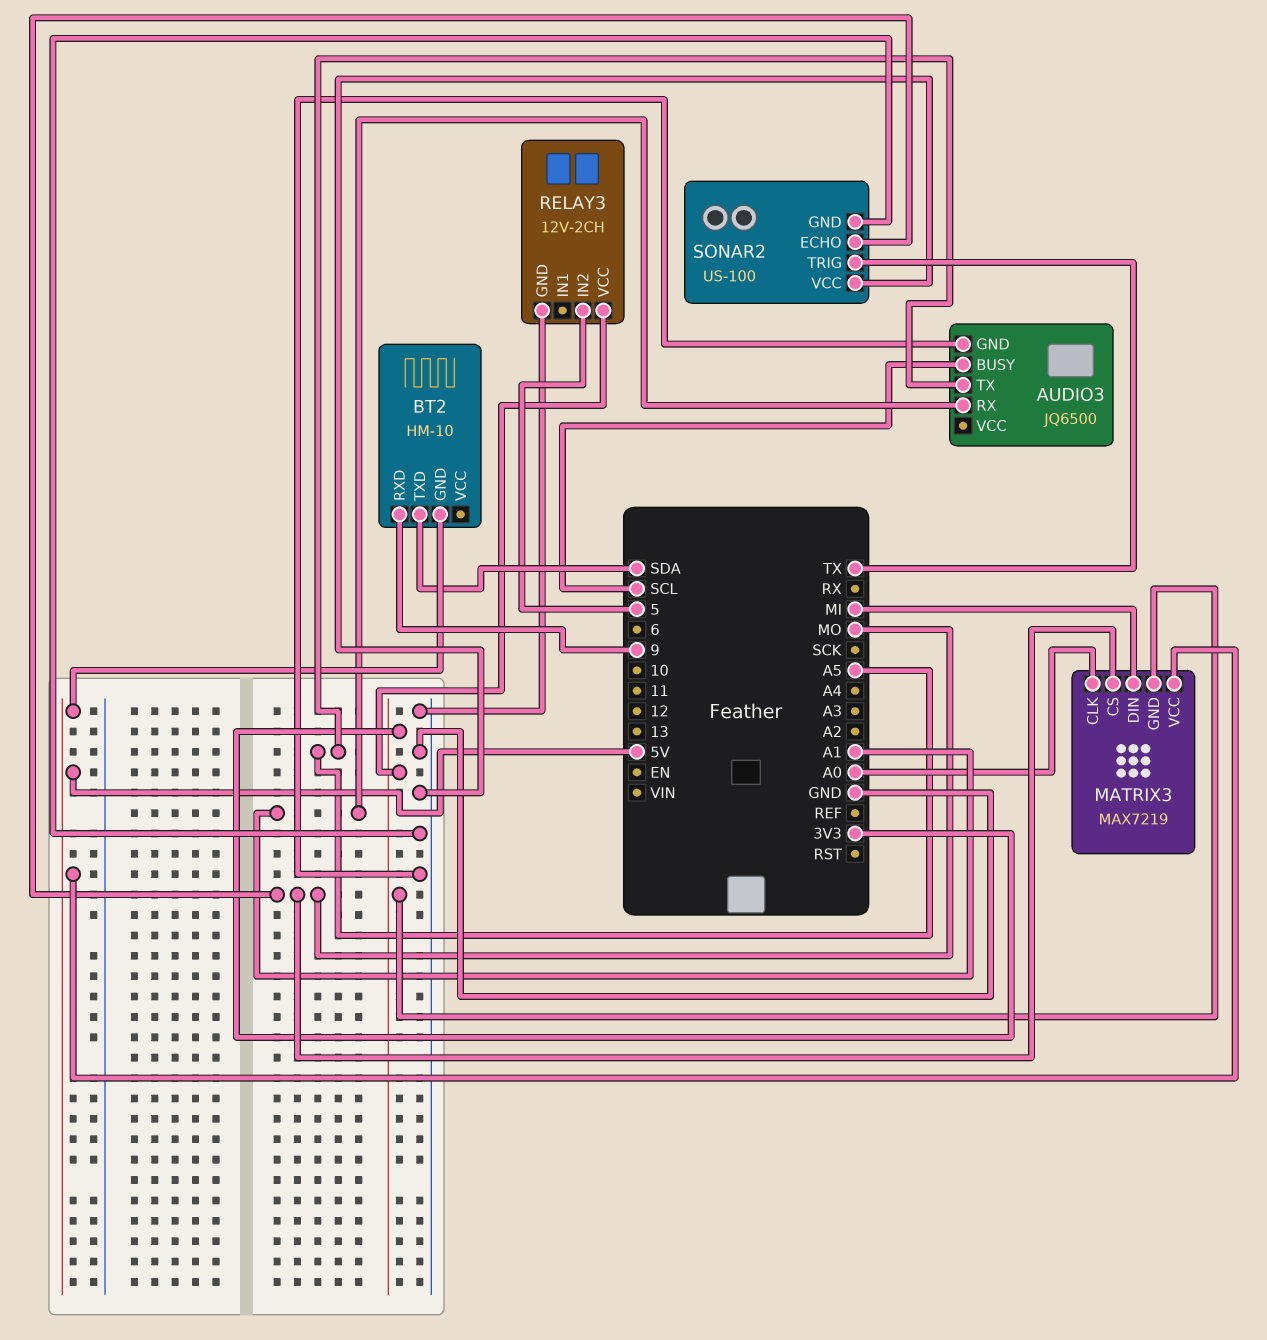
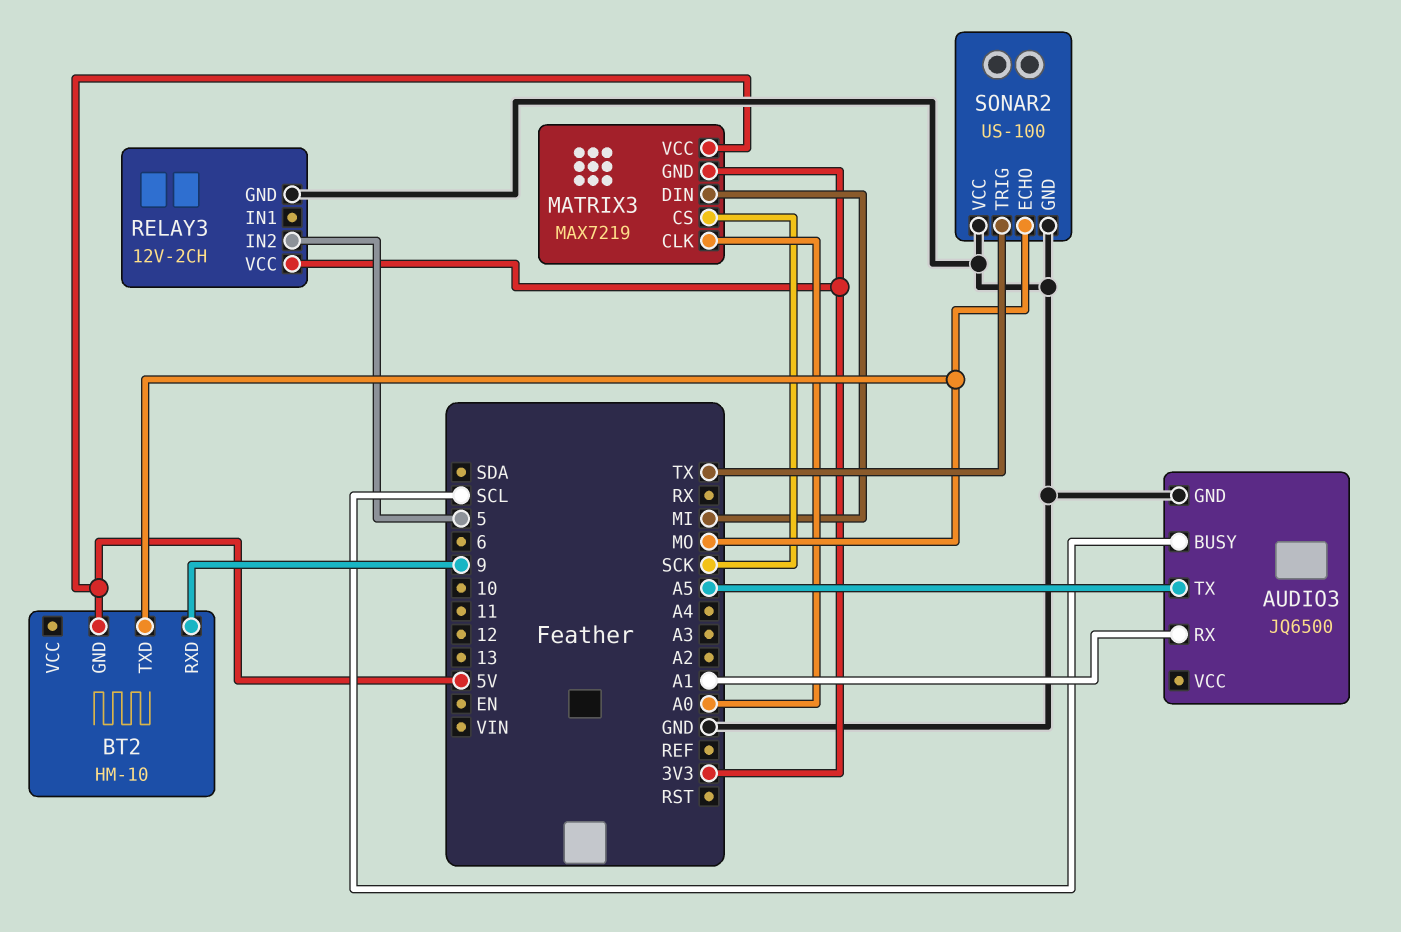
BT2 pin TXD: SDA -> MO
MATRIX3 pin CS: MO -> SCK

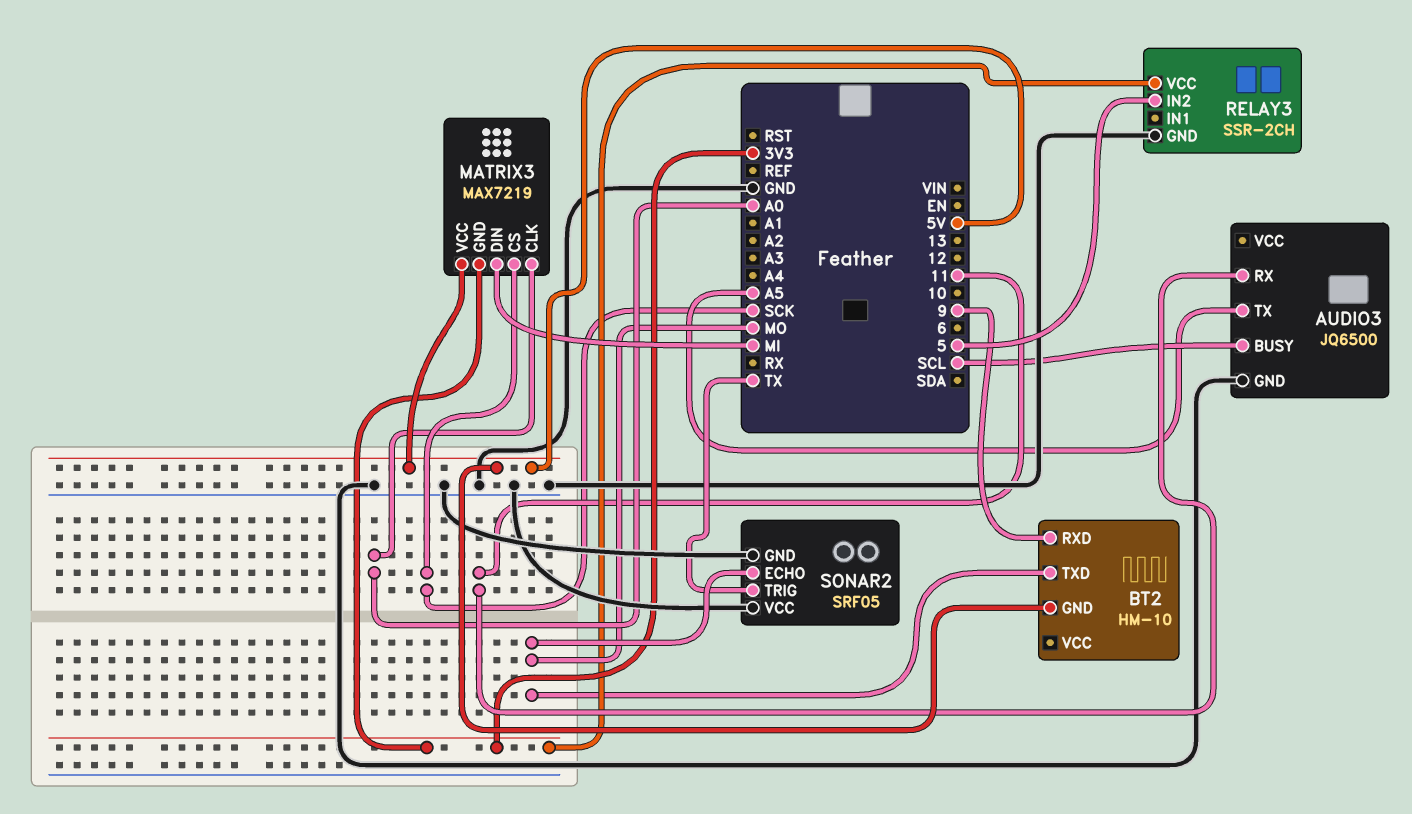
AUDIO3 pin RX: A1 -> 11
RELAY3: 12V-2CH -> SSR-2CH
SONAR2: US-100 -> SRF05

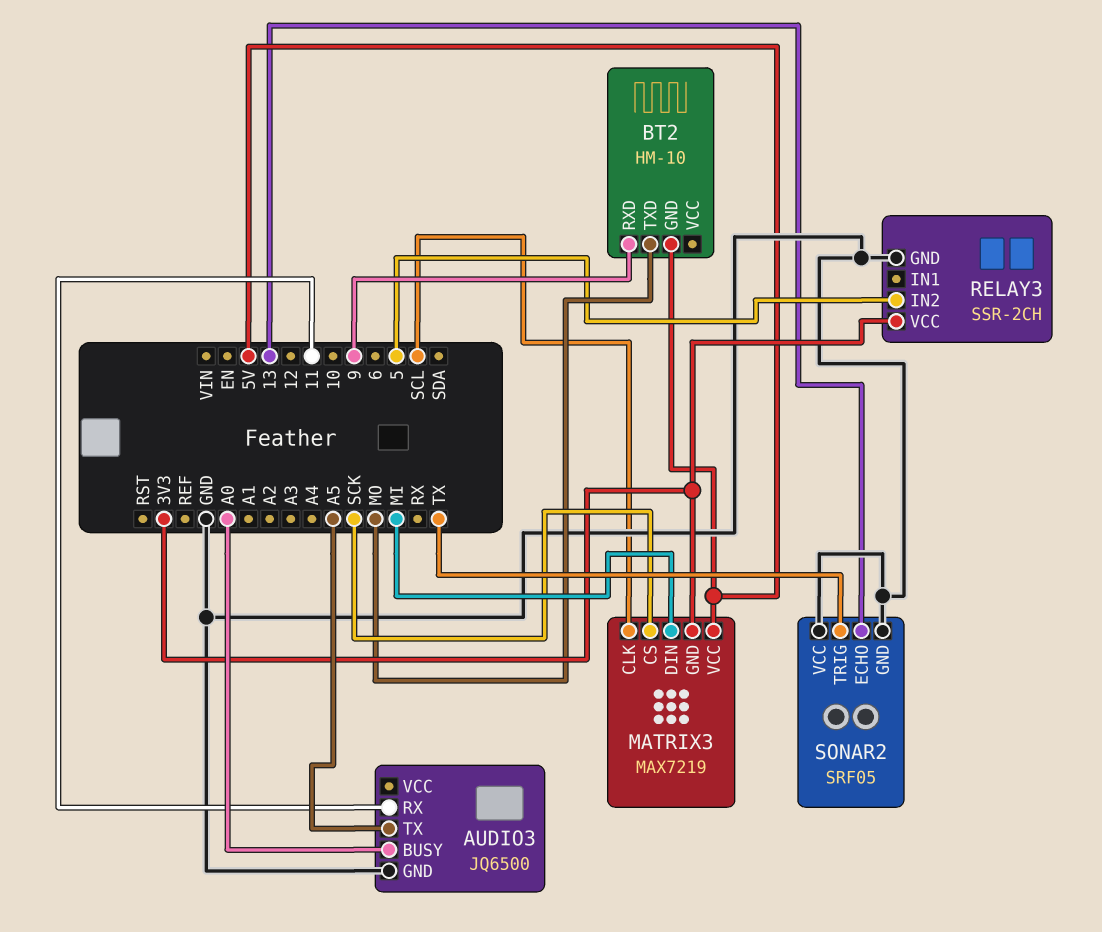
AUDIO3 pin BUSY: SCL -> A0
MATRIX3 pin CLK: A0 -> SCL
SONAR2 pin ECHO: MO -> 13

